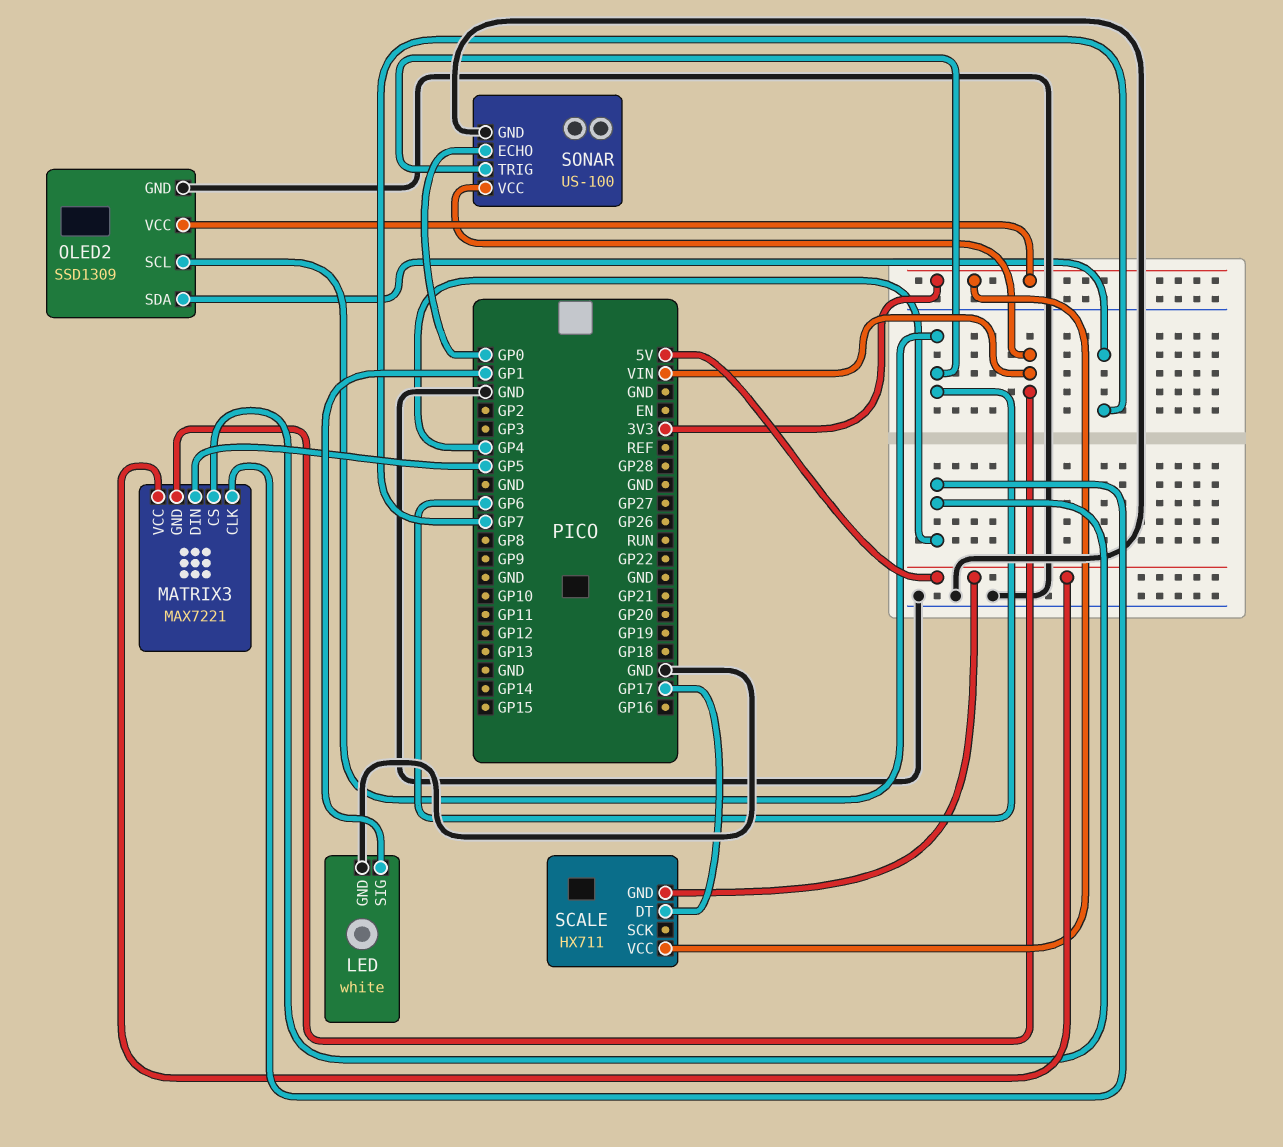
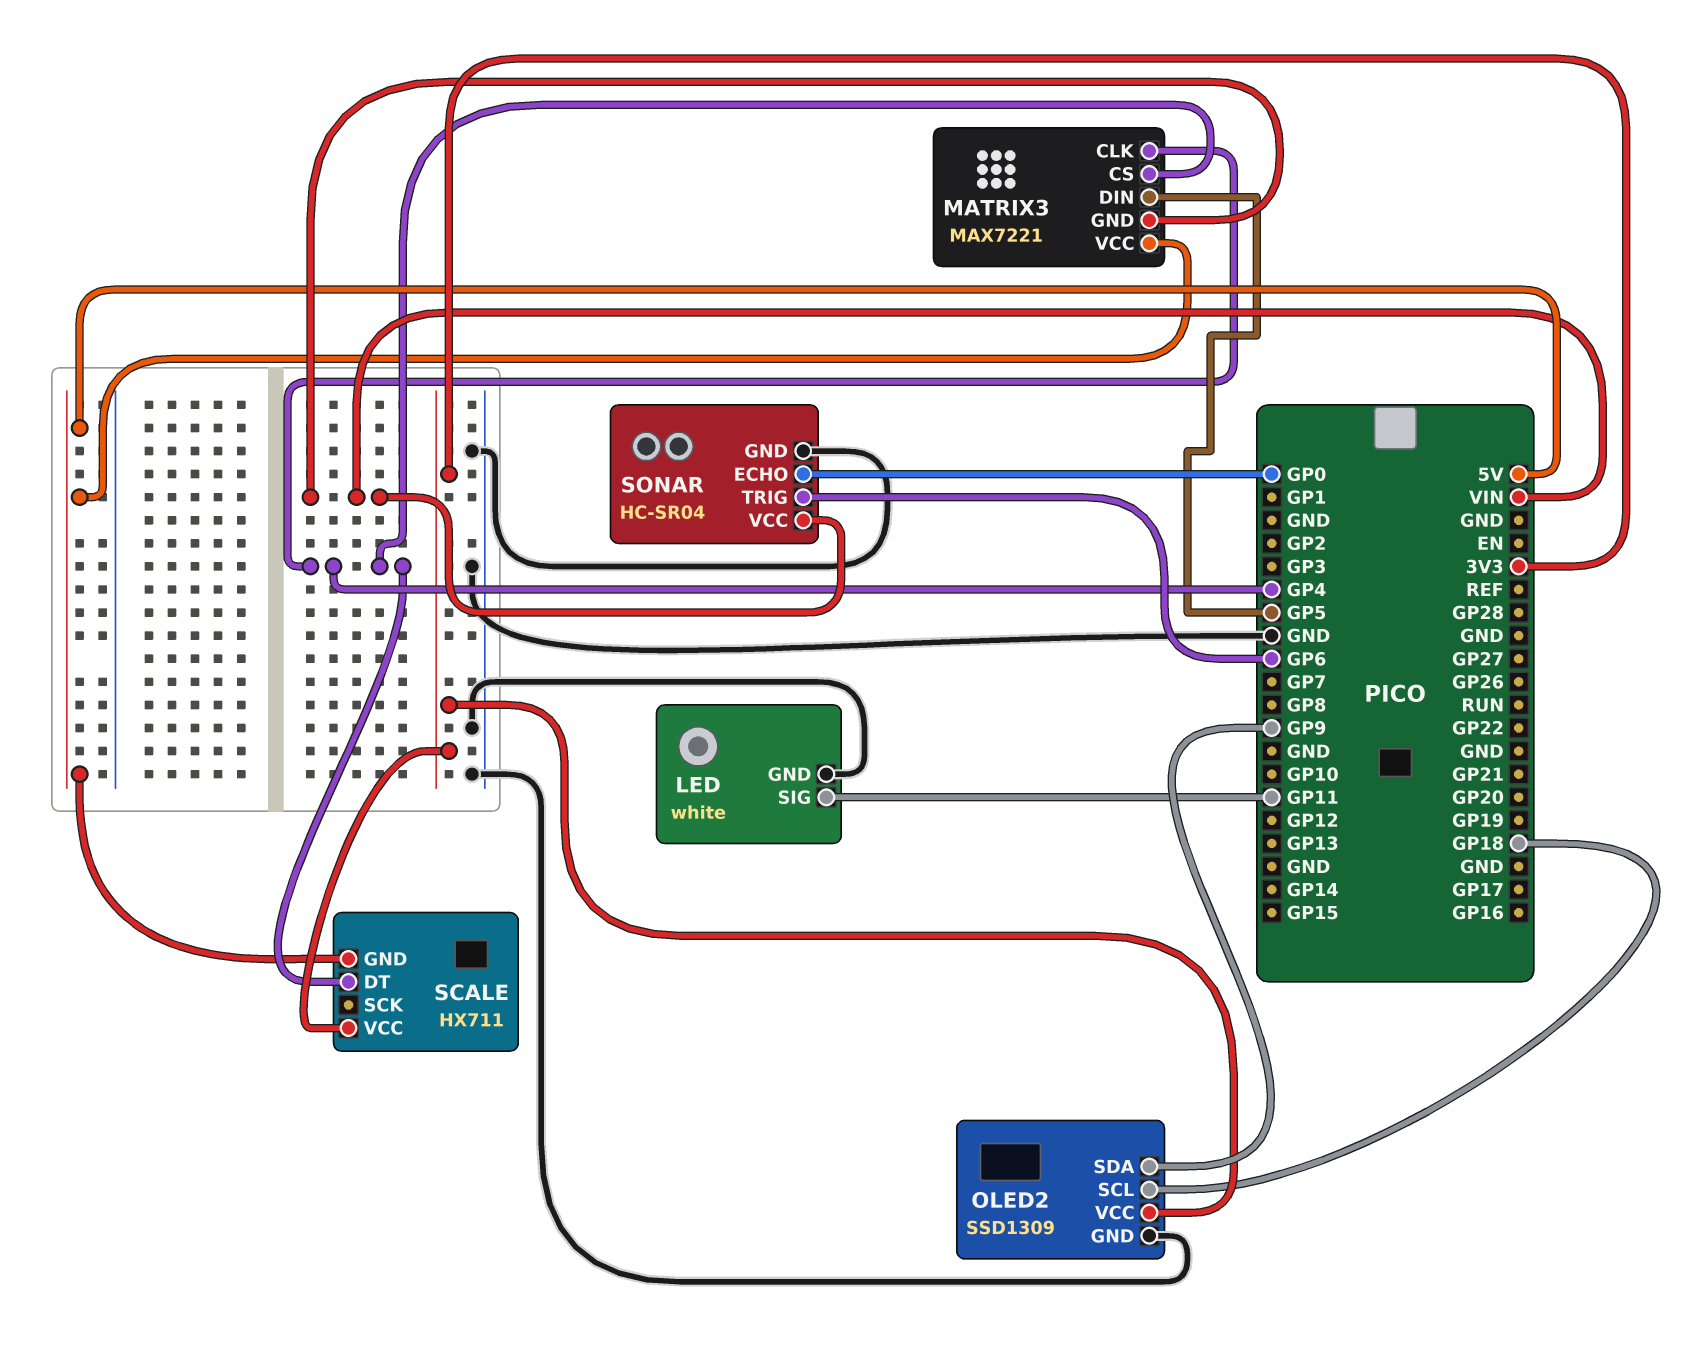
LED pin SIG: GP1 -> GP11
OLED2 pin SCL: GP6 -> GP18
OLED2 pin SDA: GP7 -> GP9
SCALE pin DT: GP17 -> GP4
SONAR: US-100 -> HC-SR04

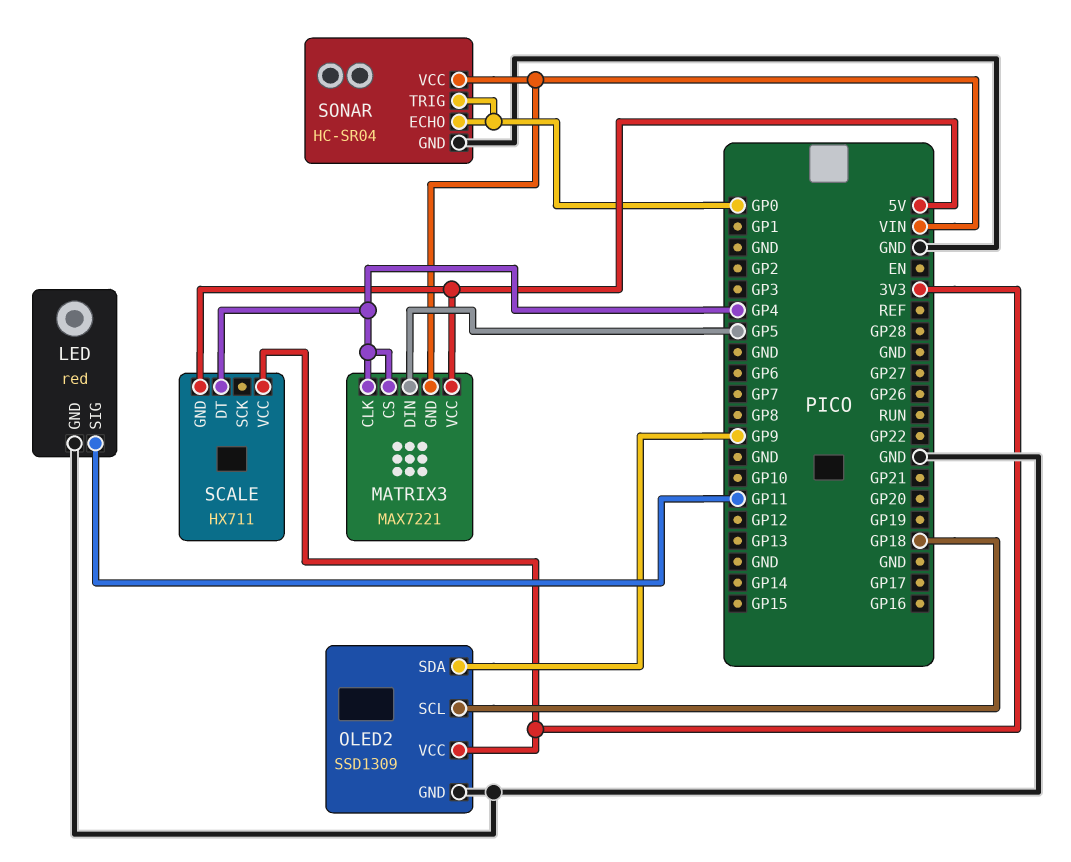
LED: white -> red
SONAR pin TRIG: GP6 -> GP0

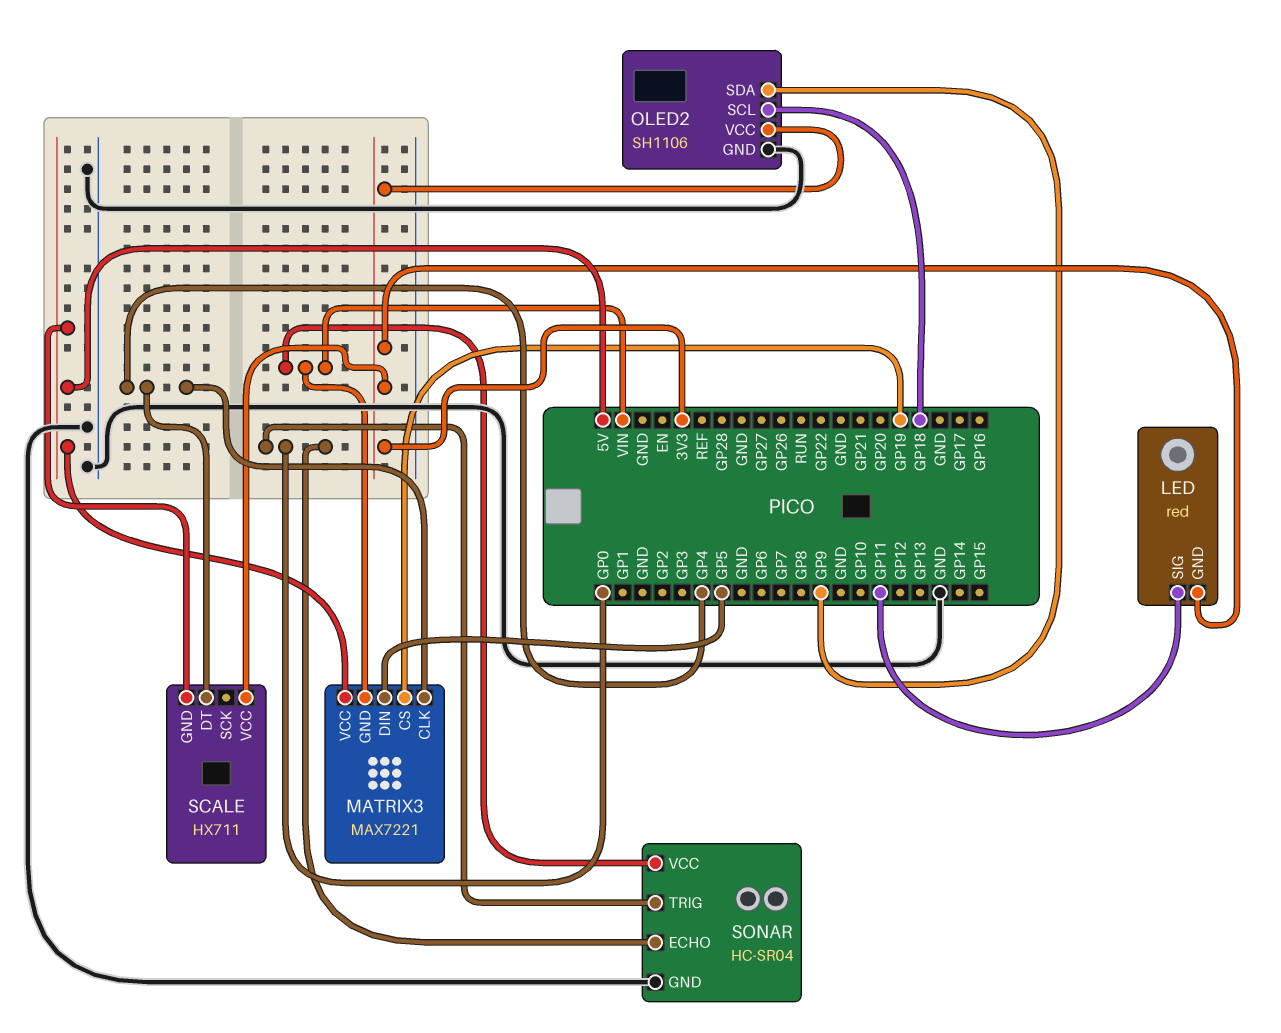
LED pin GND: GND -> 3V3
MATRIX3 pin CS: GP4 -> GP19
OLED2: SSD1309 -> SH1106

